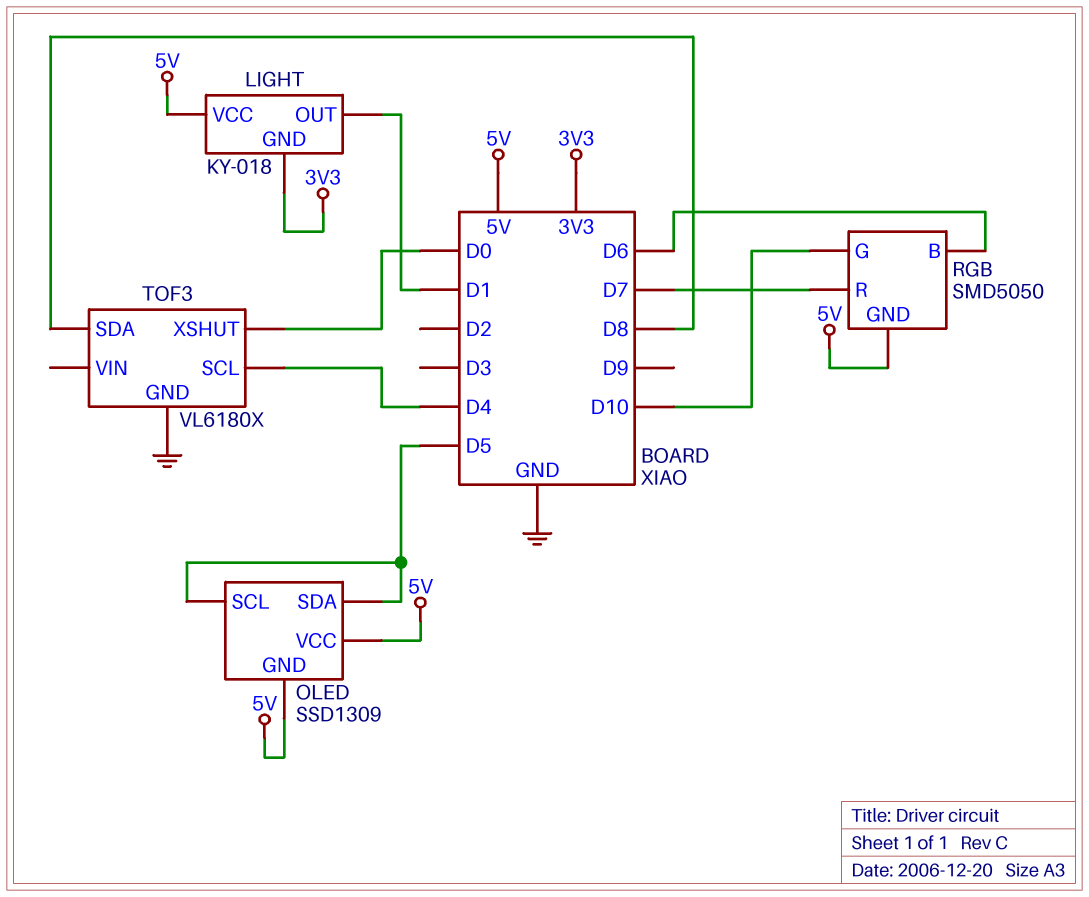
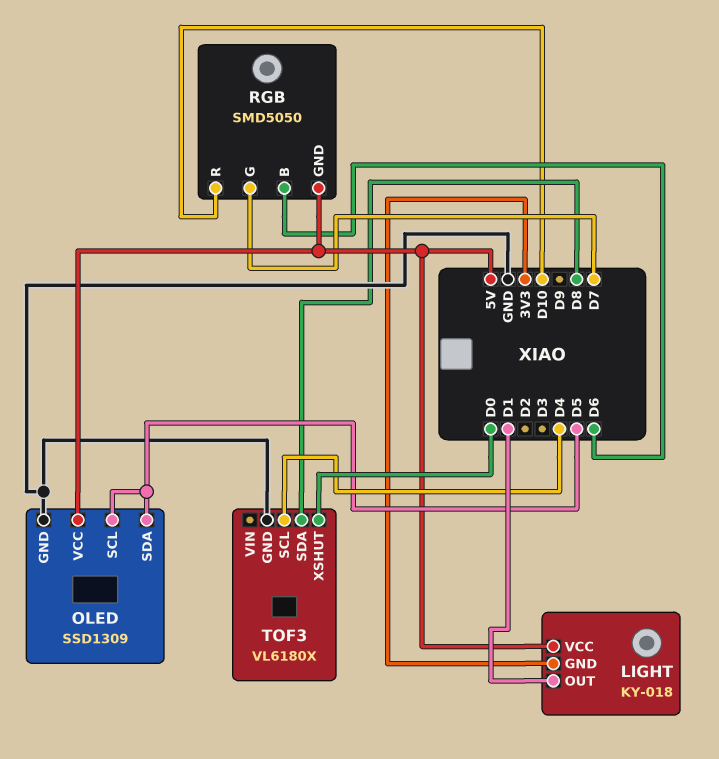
OLED pin GND: 5V -> GND
RGB pin G: D10 -> D7
RGB pin R: D7 -> D10

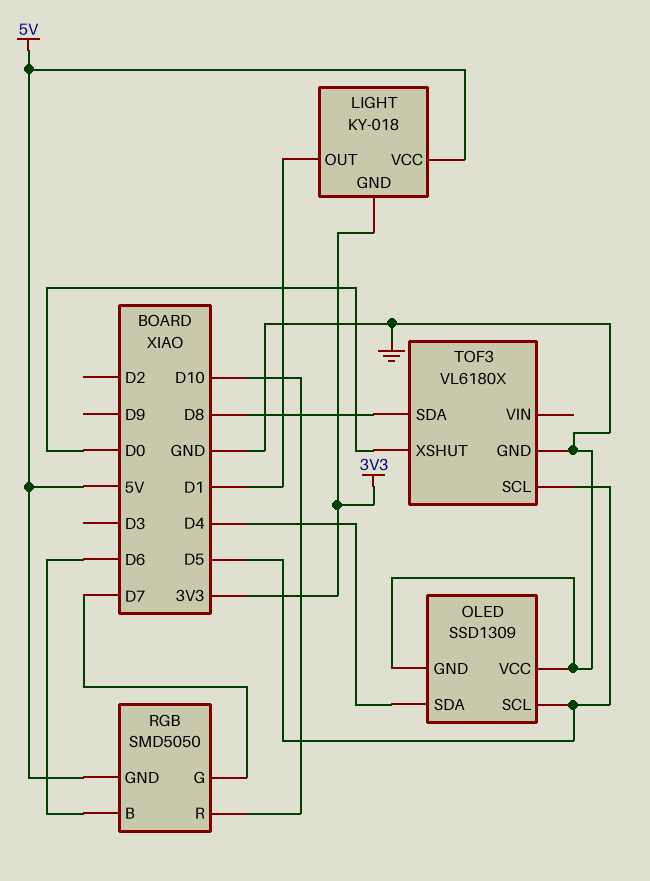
OLED pin SDA: D5 -> D4
OLED pin VCC: 5V -> GND
TOF3 pin SCL: D4 -> D5

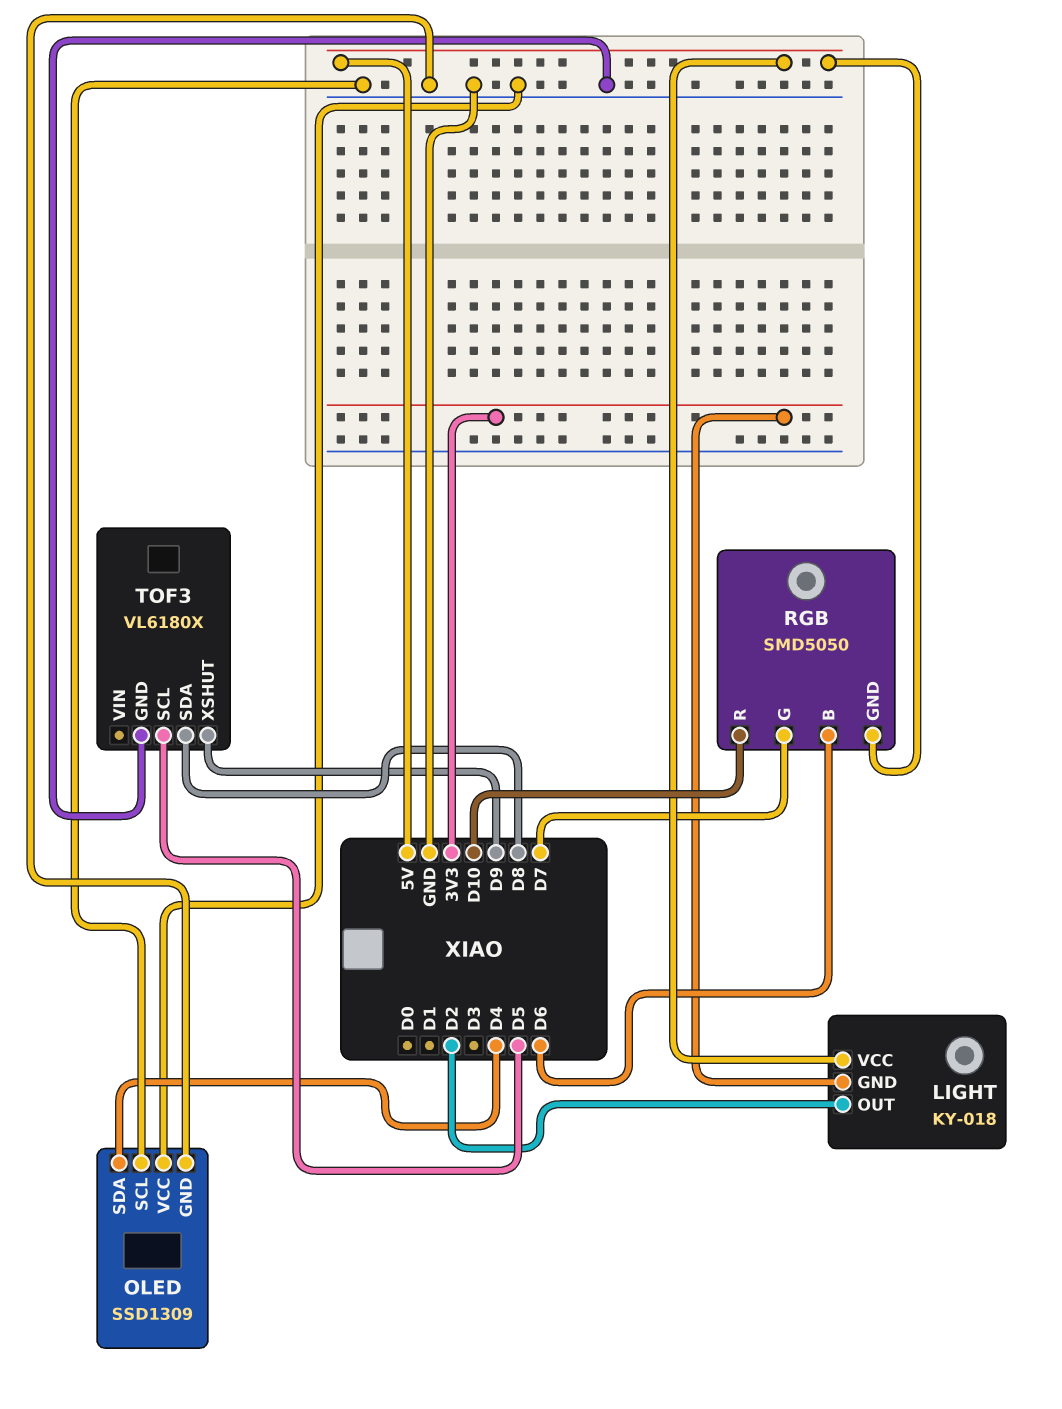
LIGHT pin OUT: D1 -> D2
OLED pin SCL: D5 -> GND
TOF3 pin XSHUT: D0 -> D9

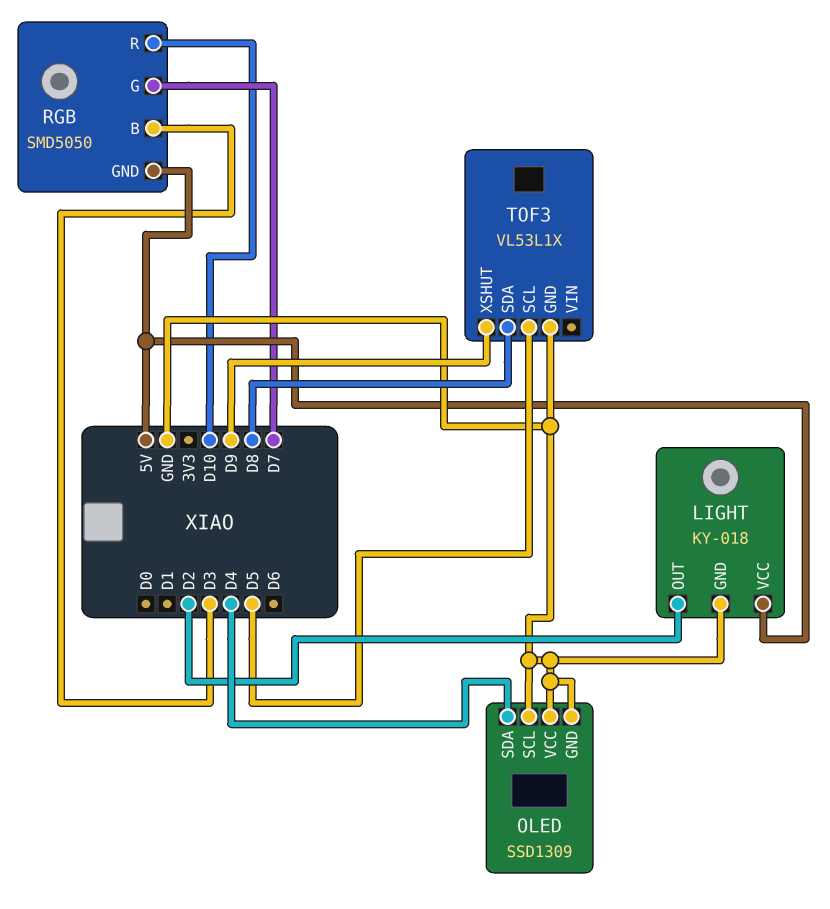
LIGHT pin GND: 3V3 -> GND
RGB pin B: D6 -> D3
TOF3: VL6180X -> VL53L1X

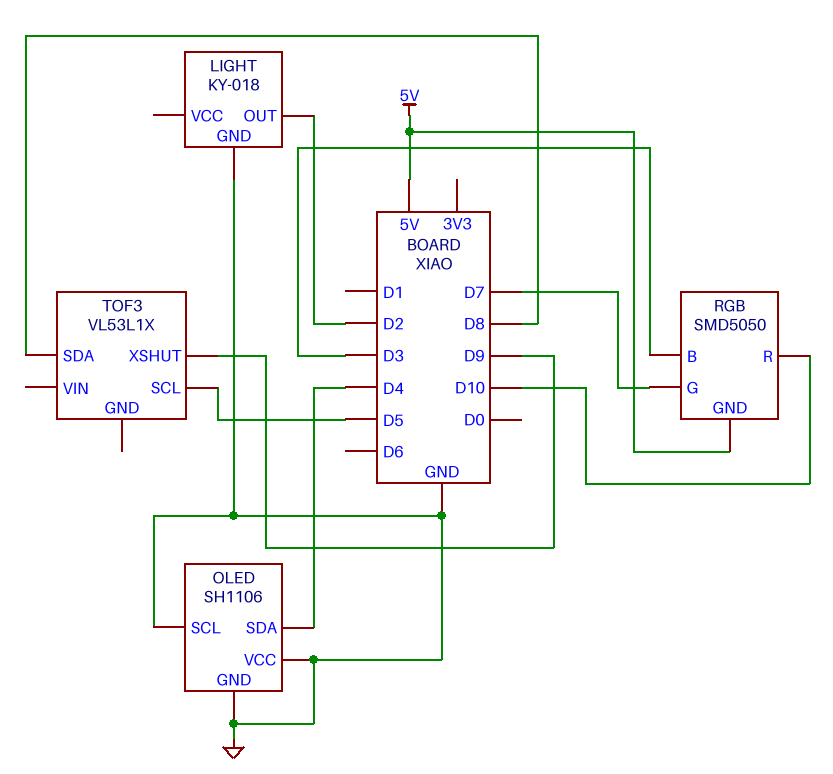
LIGHT pin VCC: 5V -> none
OLED: SSD1309 -> SH1106
TOF3 pin GND: GND -> none

